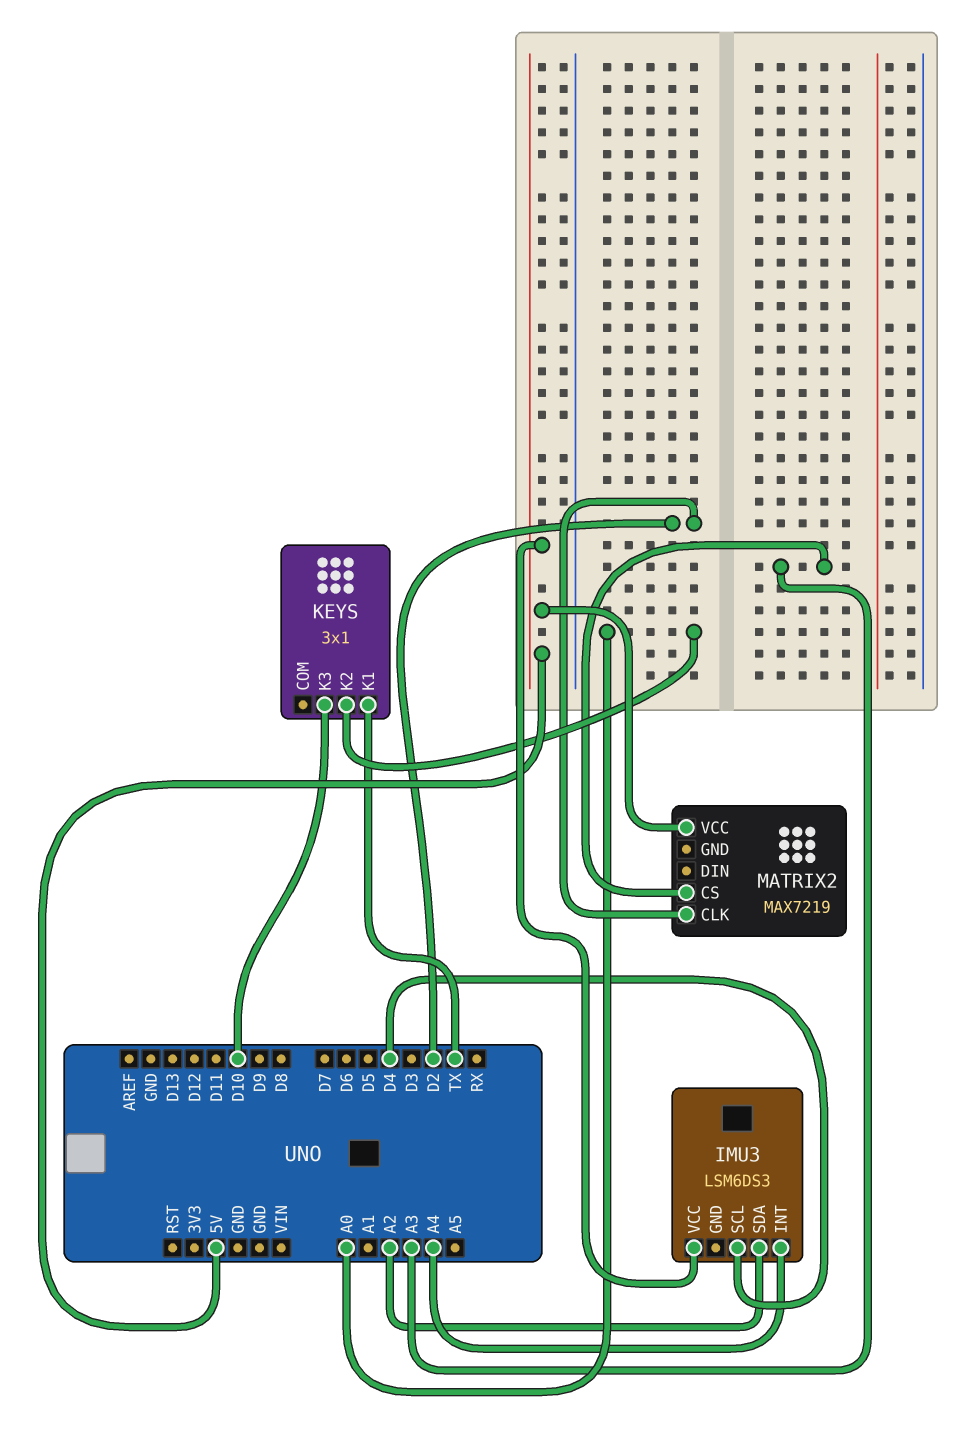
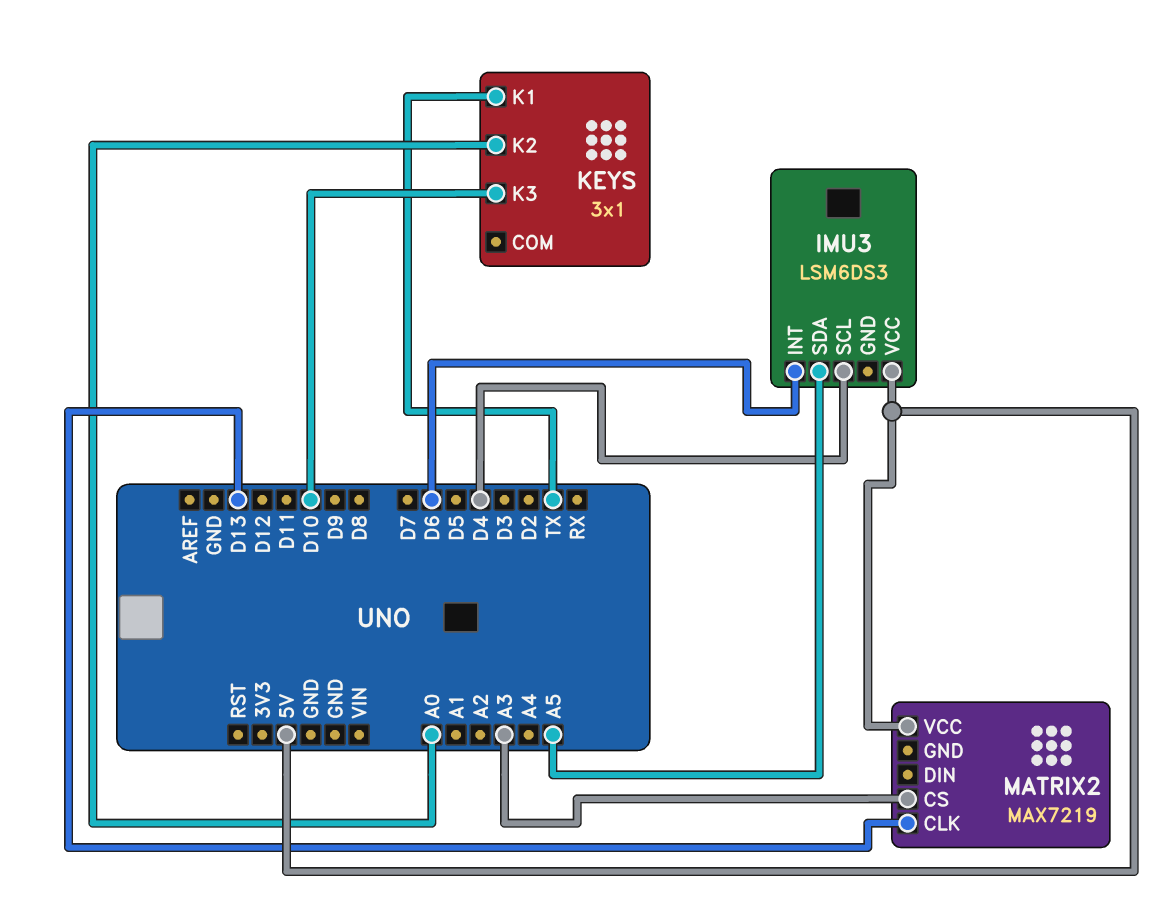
IMU3 pin INT: A4 -> D6
IMU3 pin SDA: A2 -> A5
MATRIX2 pin CLK: D2 -> D13

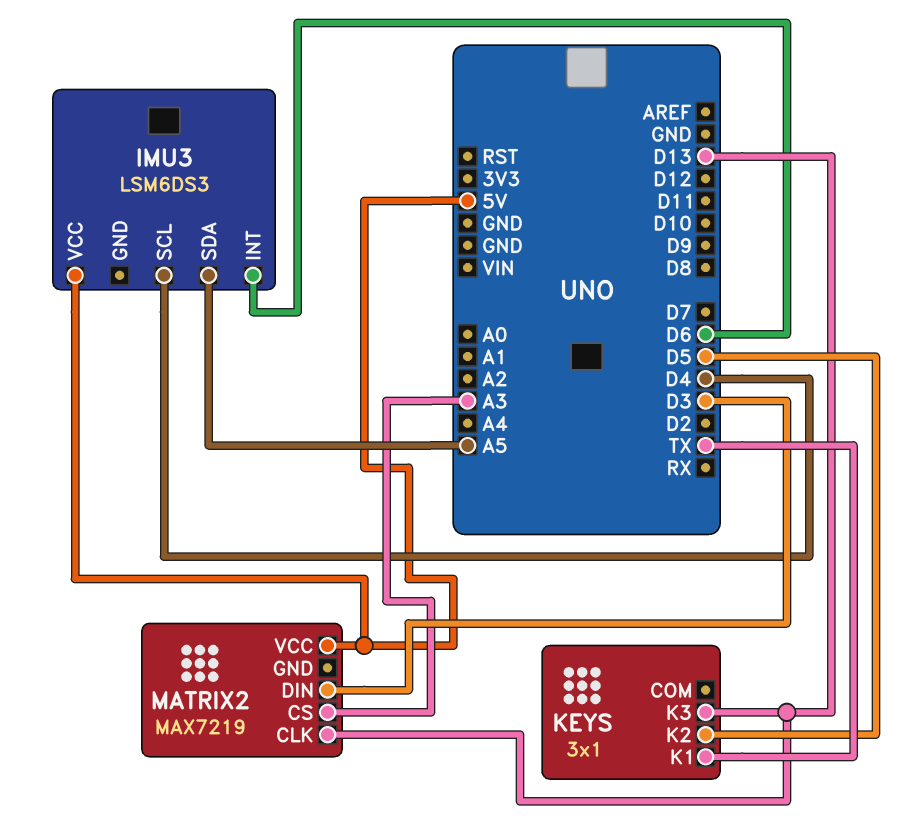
KEYS pin K2: A0 -> D5
KEYS pin K3: D10 -> D13
MATRIX2 pin DIN: none -> D3

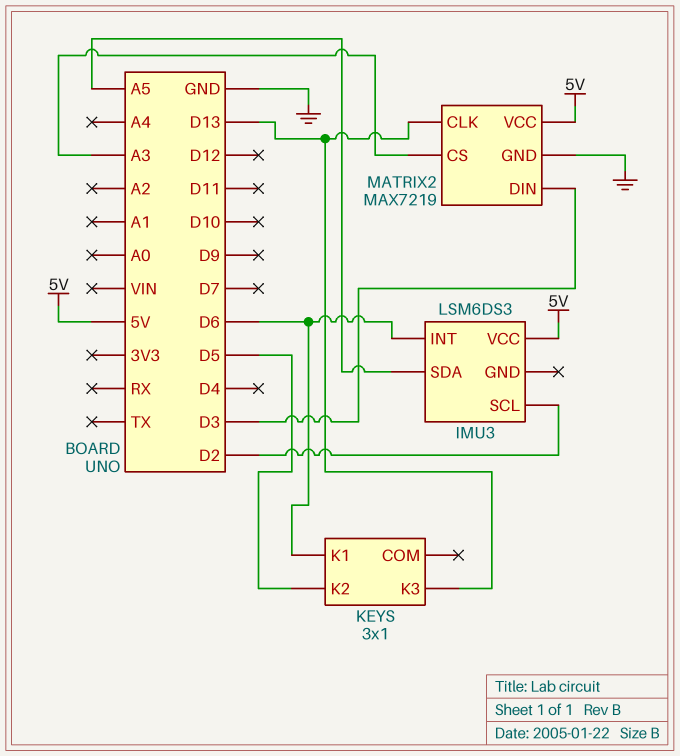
IMU3 pin SCL: D4 -> D2
KEYS pin K1: TX -> D6
MATRIX2 pin GND: none -> GND

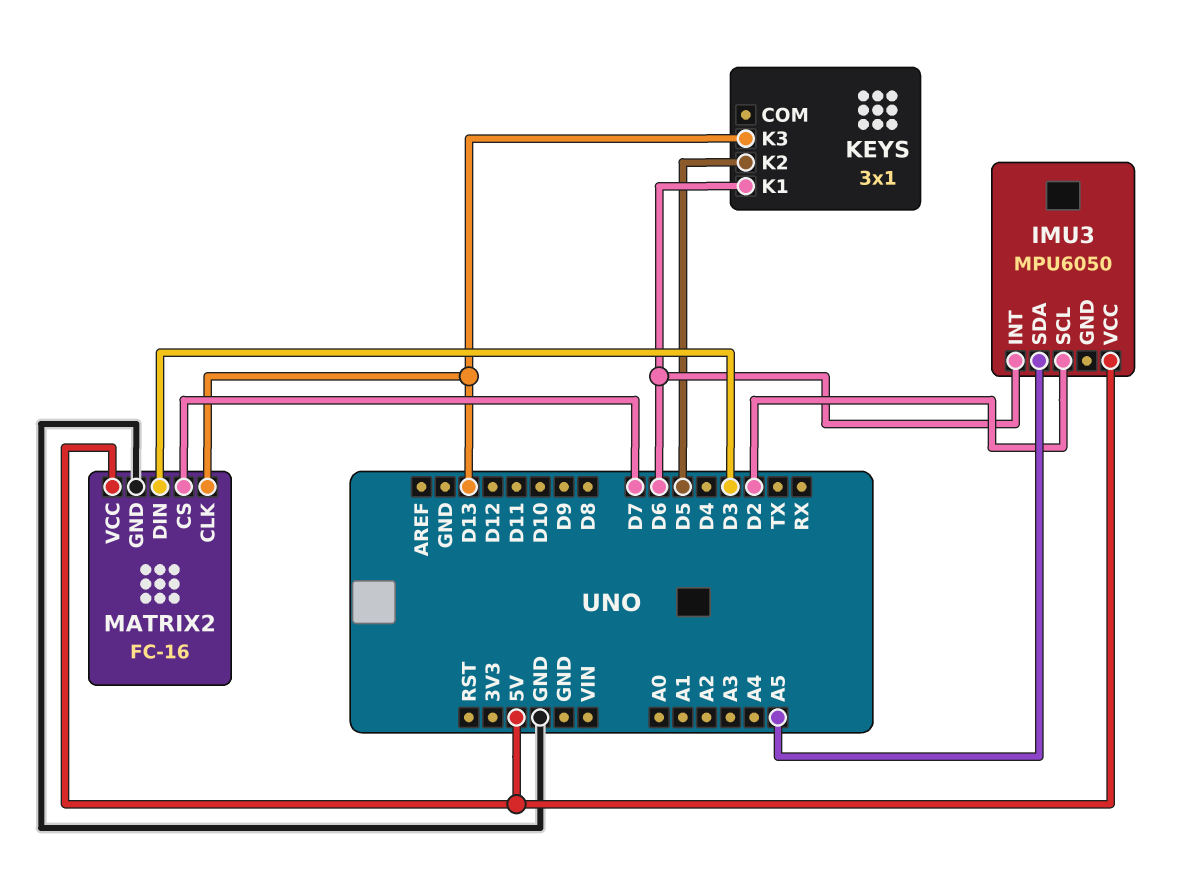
IMU3: LSM6DS3 -> MPU6050
MATRIX2: MAX7219 -> FC-16
MATRIX2 pin CS: A3 -> D7

